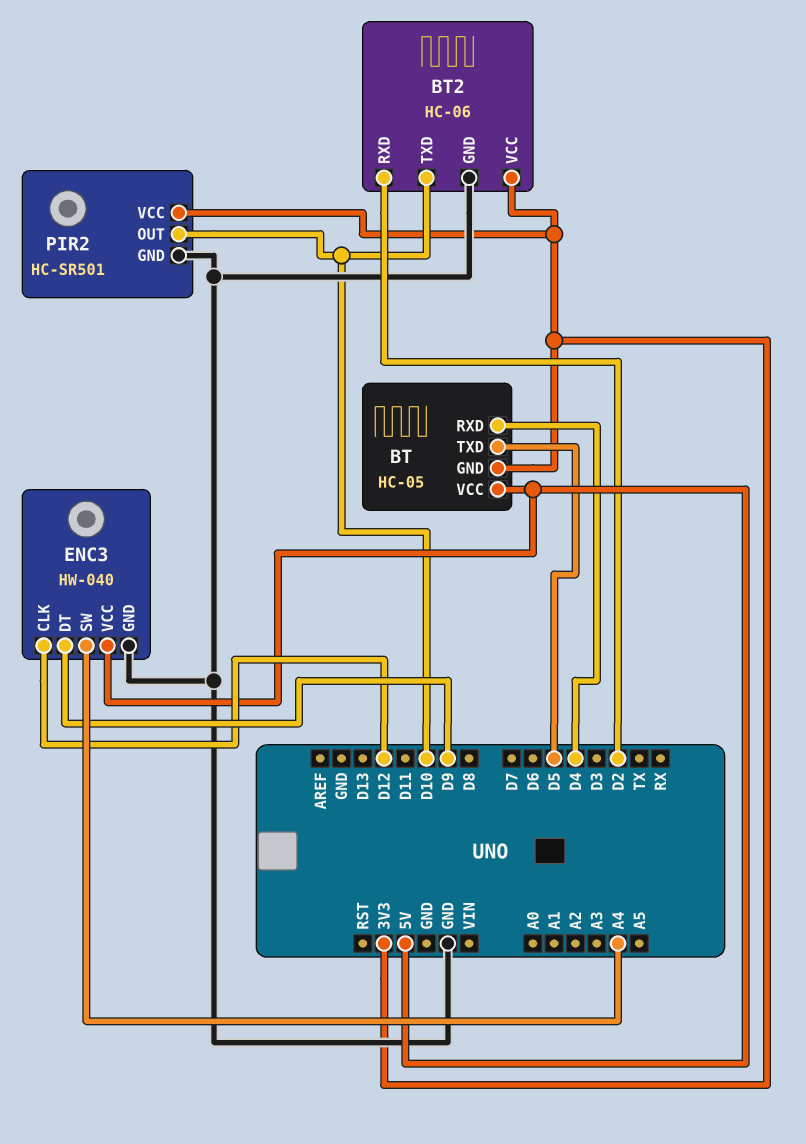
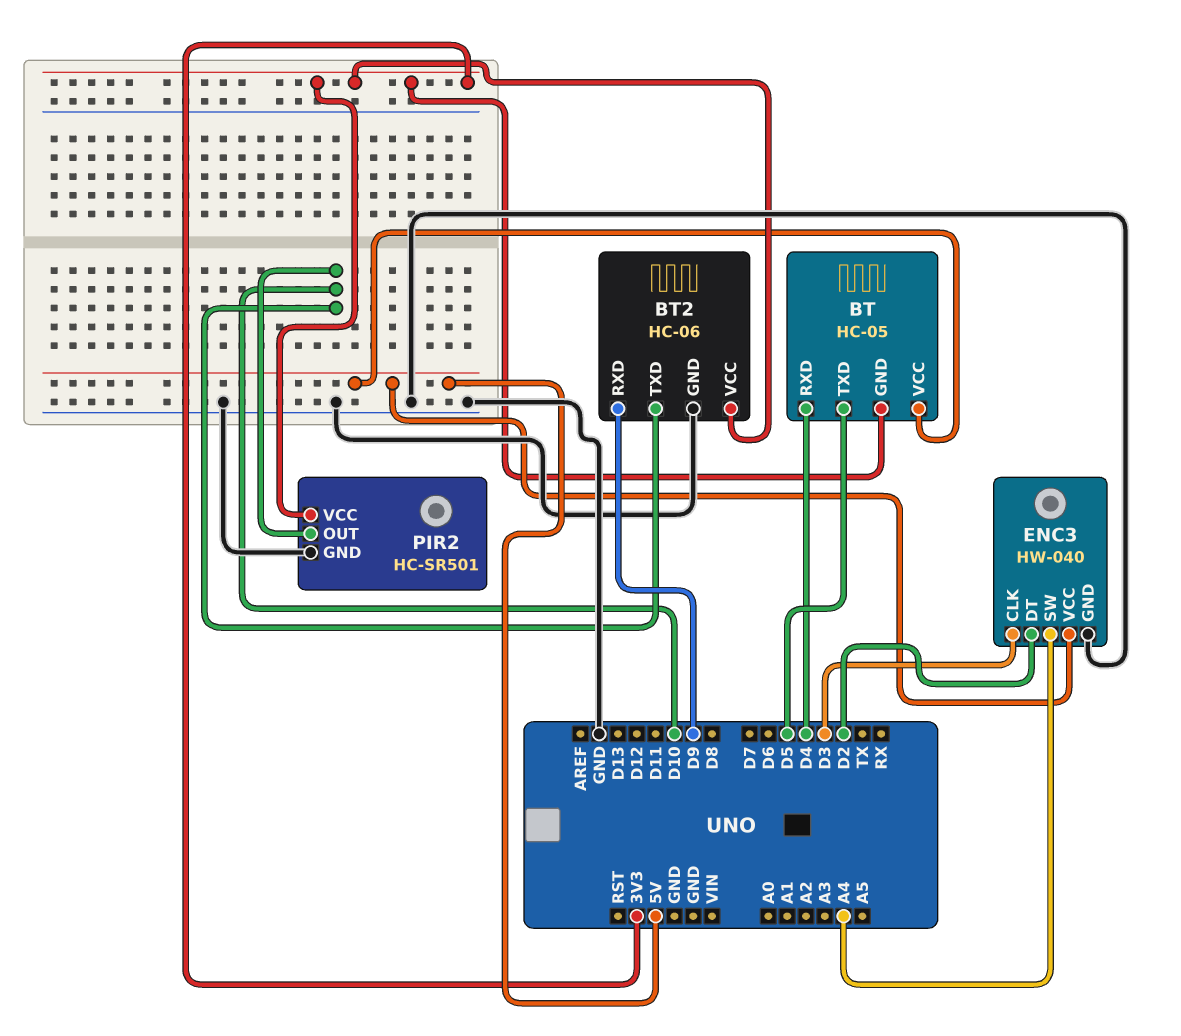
BT2 pin RXD: D2 -> D9
ENC3 pin CLK: D12 -> D3
ENC3 pin DT: D9 -> D2

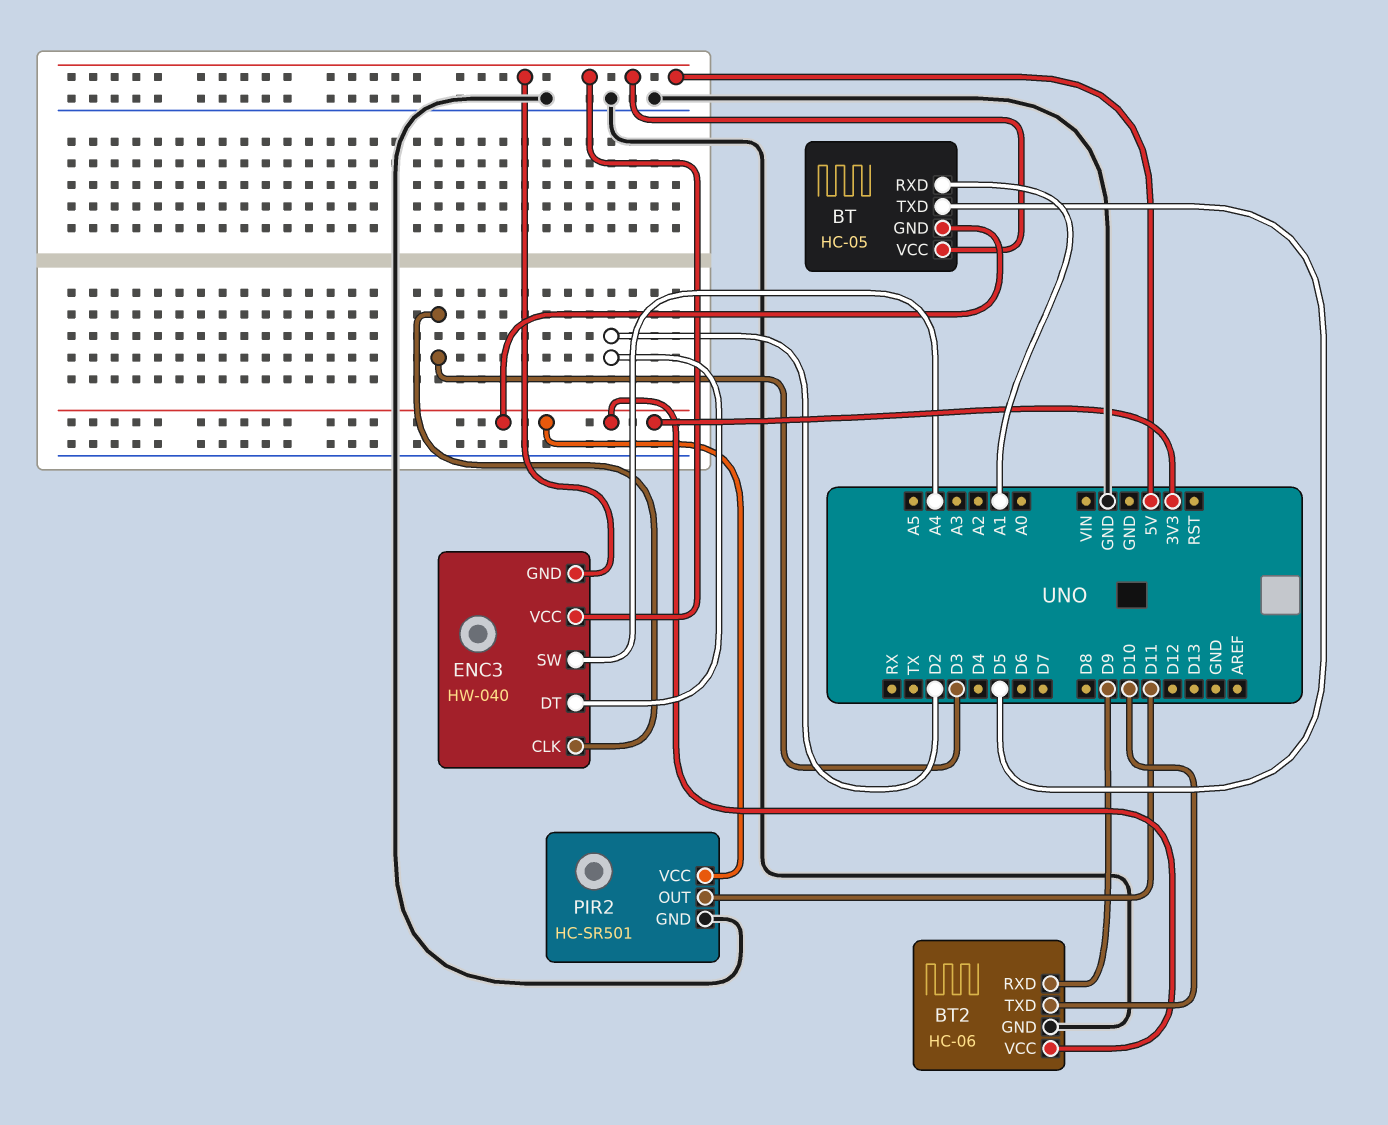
BT pin RXD: D4 -> A1
ENC3 pin GND: GND -> 5V
PIR2 pin OUT: D10 -> D11

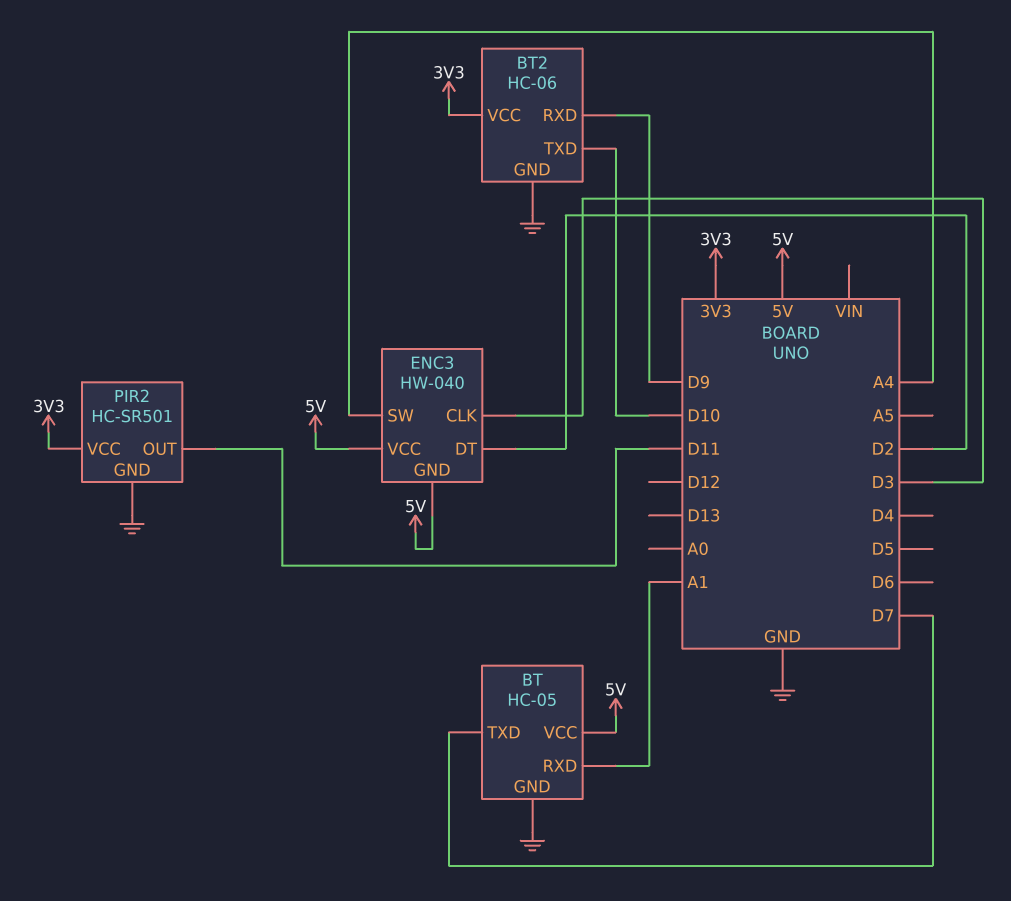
BT pin GND: 3V3 -> GND
BT pin TXD: D5 -> D7

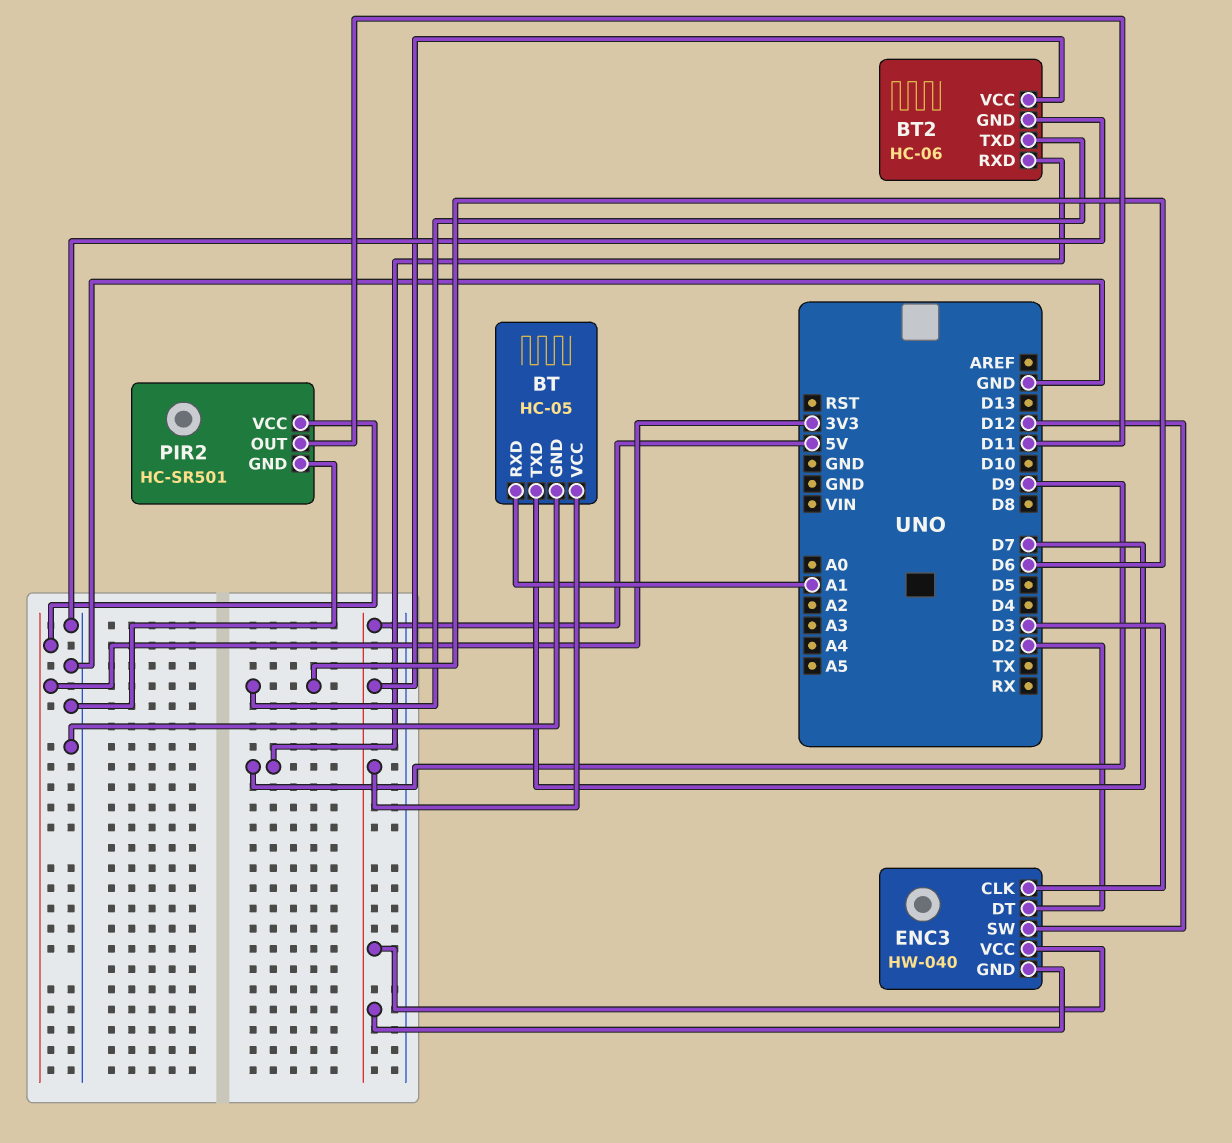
BT2 pin TXD: D10 -> D6
BT2 pin VCC: 3V3 -> 5V
ENC3 pin SW: A4 -> D12

